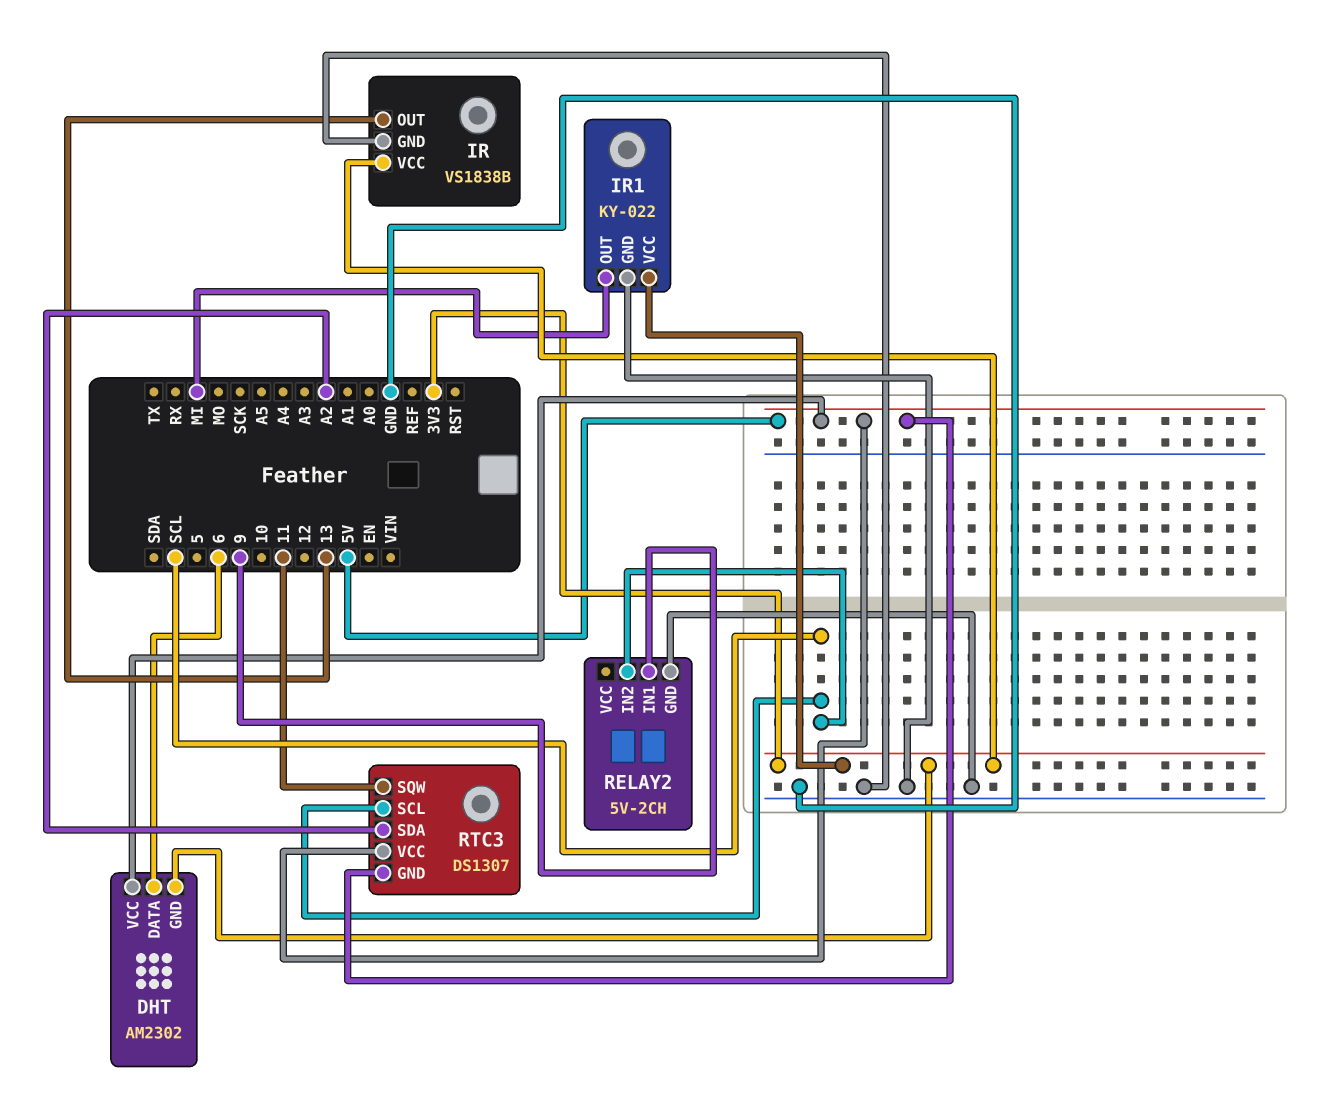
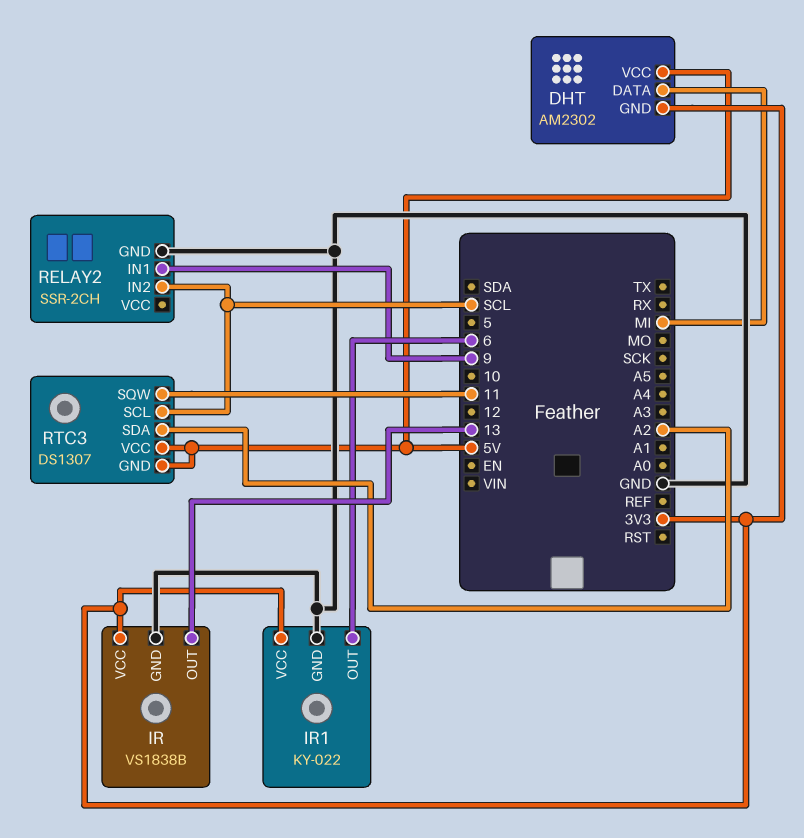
DHT pin DATA: 6 -> MI
IR1 pin OUT: MI -> 6
RELAY2: 5V-2CH -> SSR-2CH

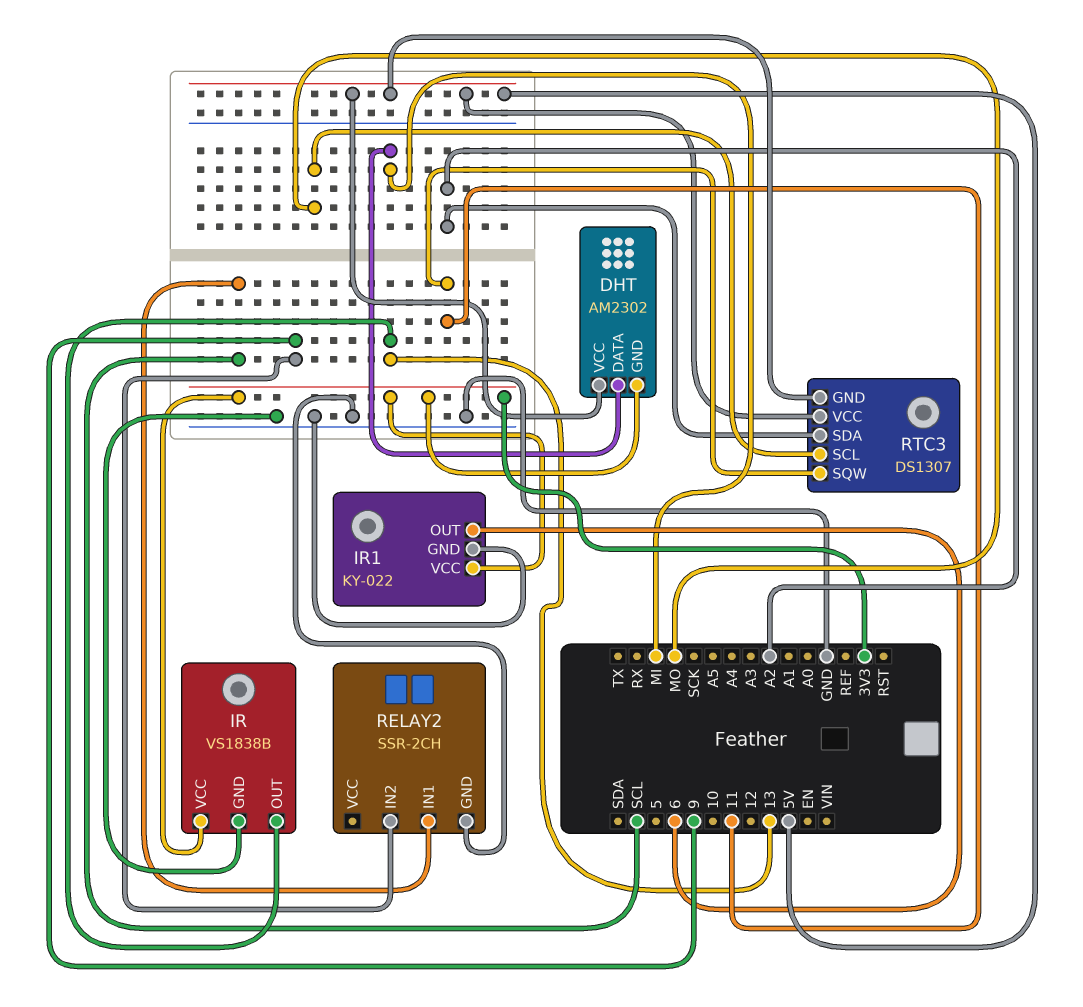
RELAY2 pin IN1: 9 -> SCL
RELAY2 pin IN2: SCL -> 9
RTC3 pin SCL: SCL -> MO

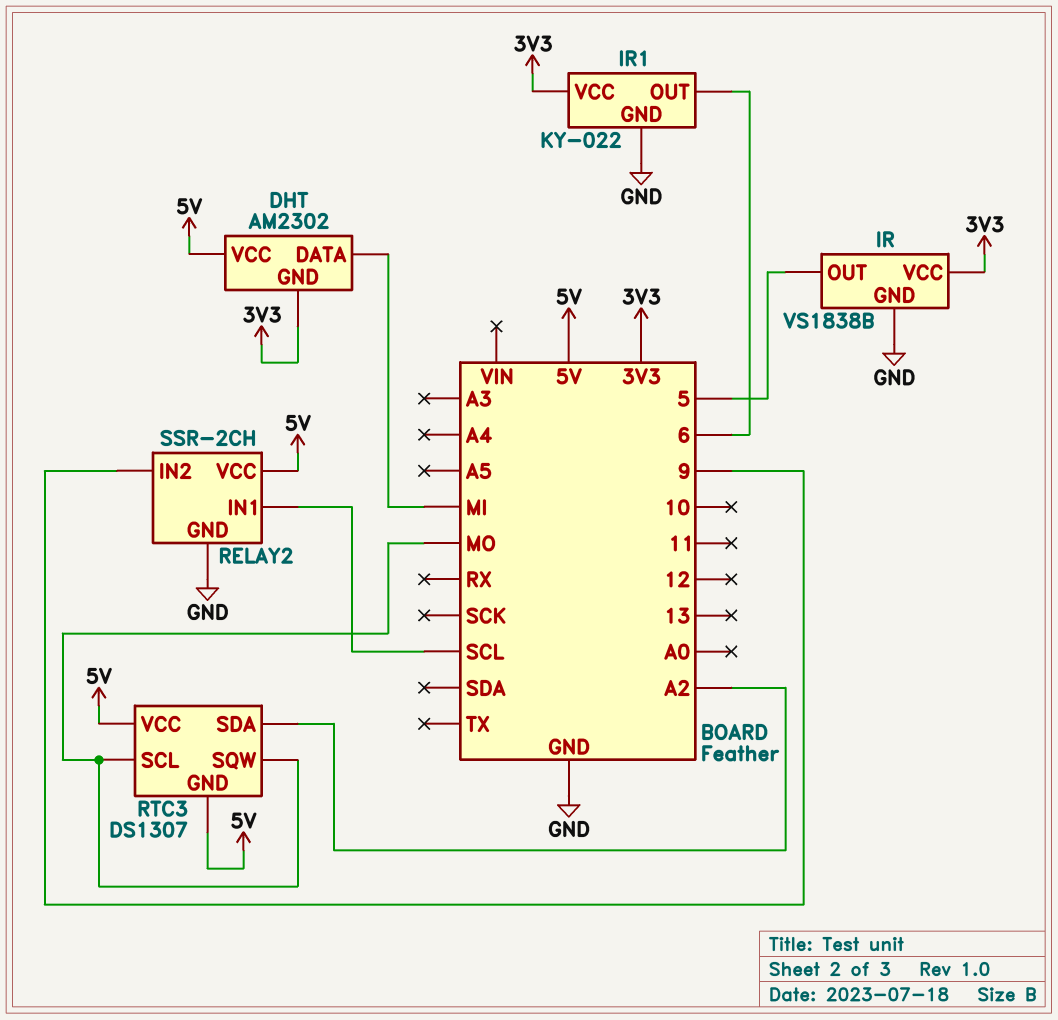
IR pin OUT: 13 -> 5
RELAY2 pin VCC: none -> 5V
RTC3 pin SQW: 11 -> MO

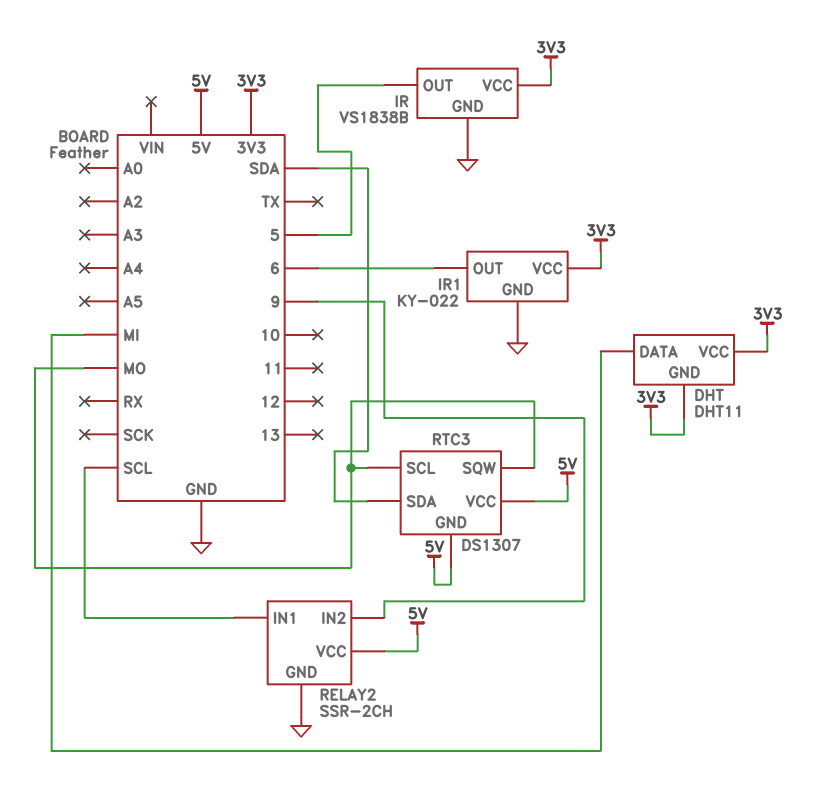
DHT: AM2302 -> DHT11
DHT pin VCC: 5V -> 3V3
RTC3 pin SDA: A2 -> SDA

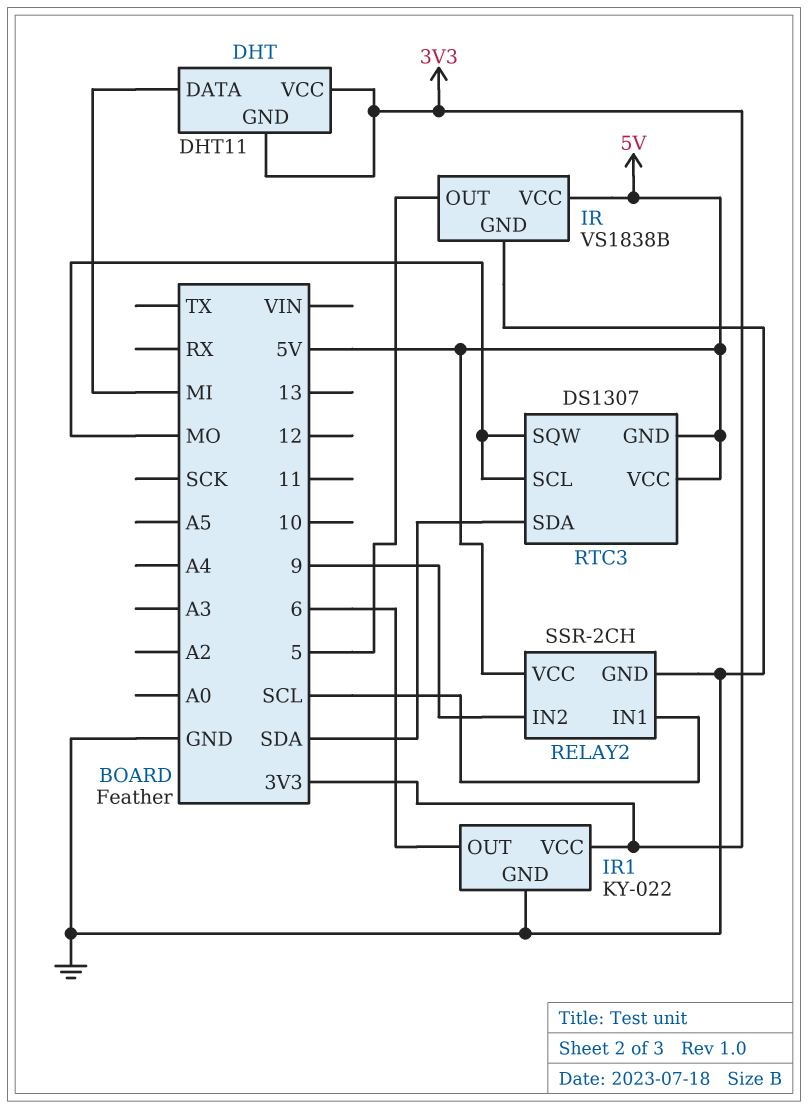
IR pin VCC: 3V3 -> 5V

